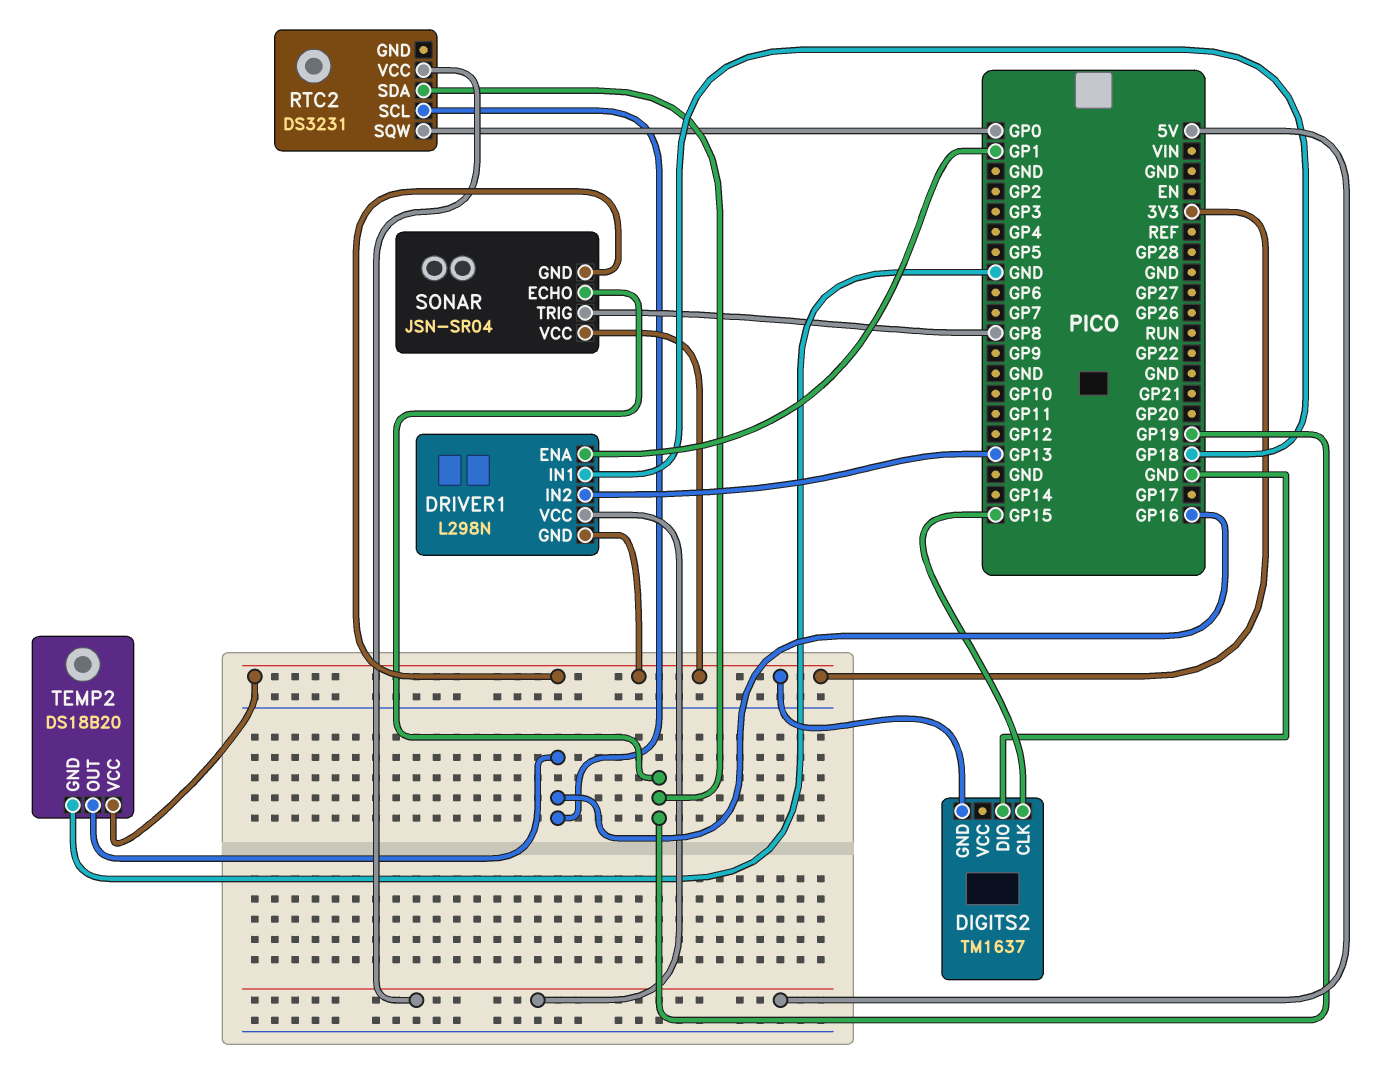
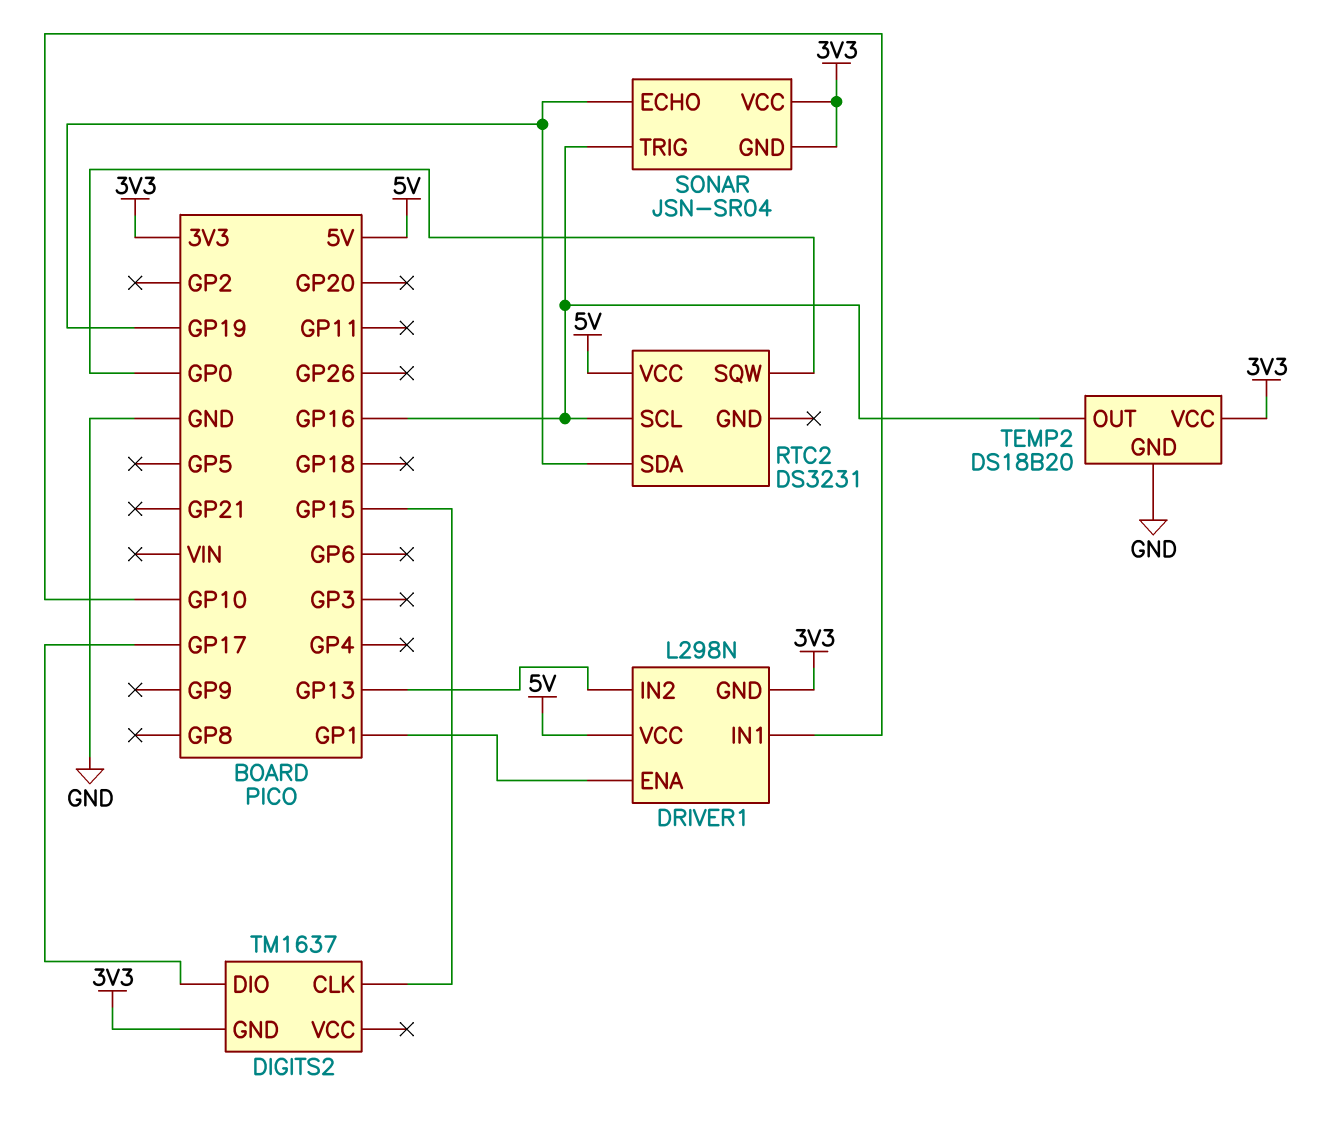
DIGITS2 pin DIO: GND -> GP17
DRIVER1 pin IN1: GP18 -> GP10
SONAR pin TRIG: GP8 -> GP16

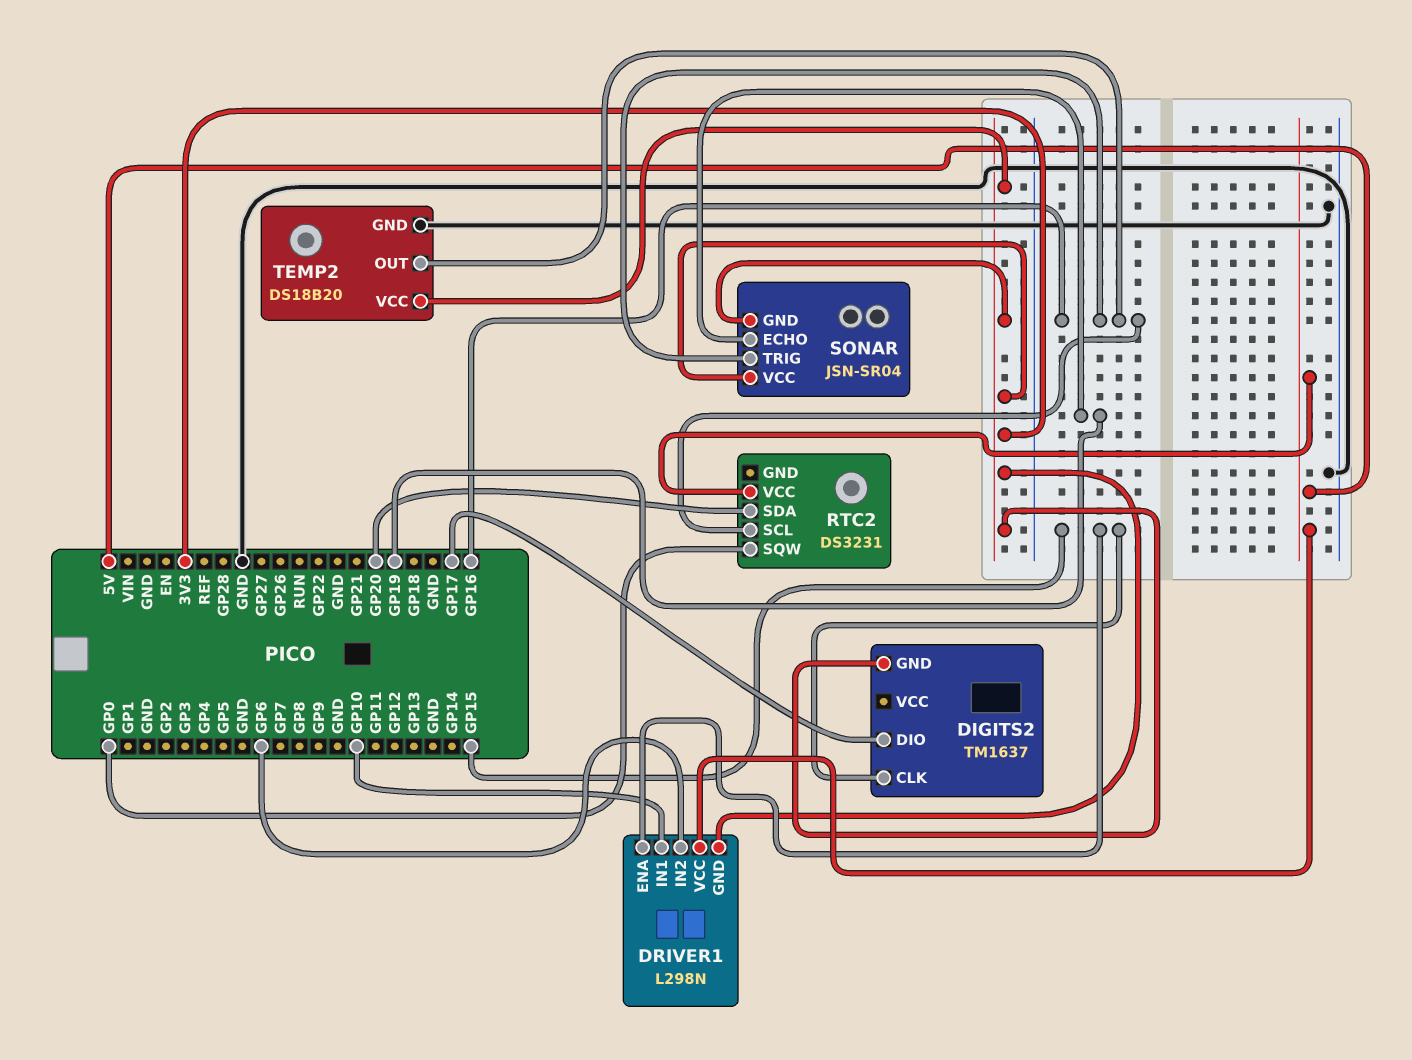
DRIVER1 pin ENA: GP1 -> GP15
DRIVER1 pin IN2: GP13 -> GP6
RTC2 pin SDA: GP19 -> GP20

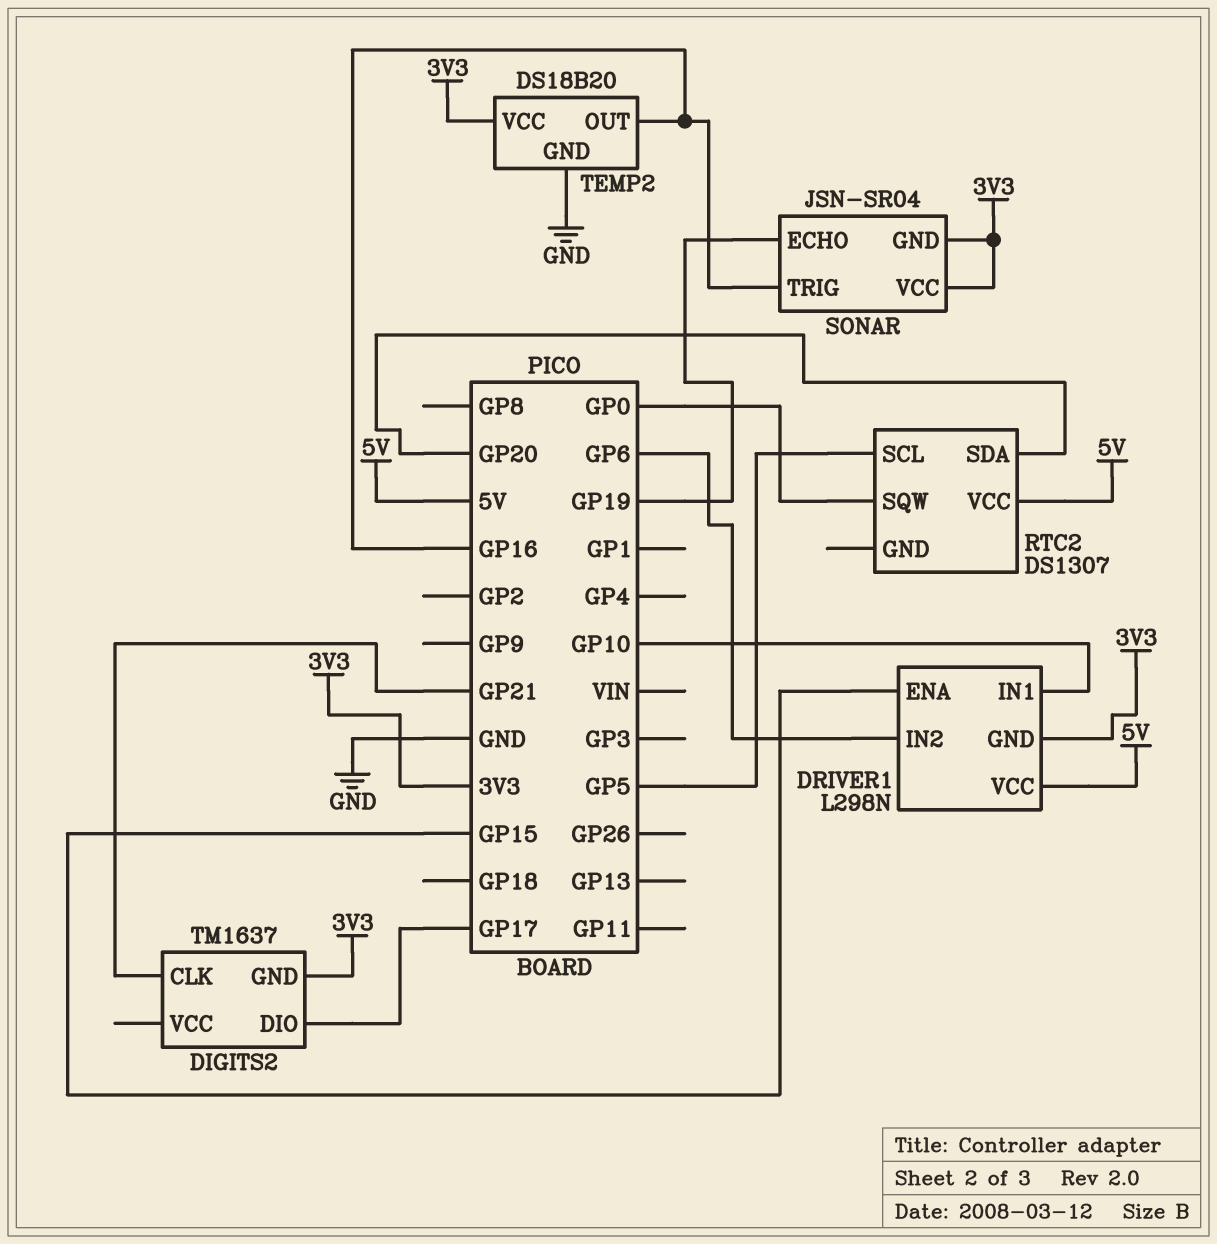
DIGITS2 pin CLK: GP15 -> GP21
RTC2: DS3231 -> DS1307
RTC2 pin SCL: GP16 -> GP5

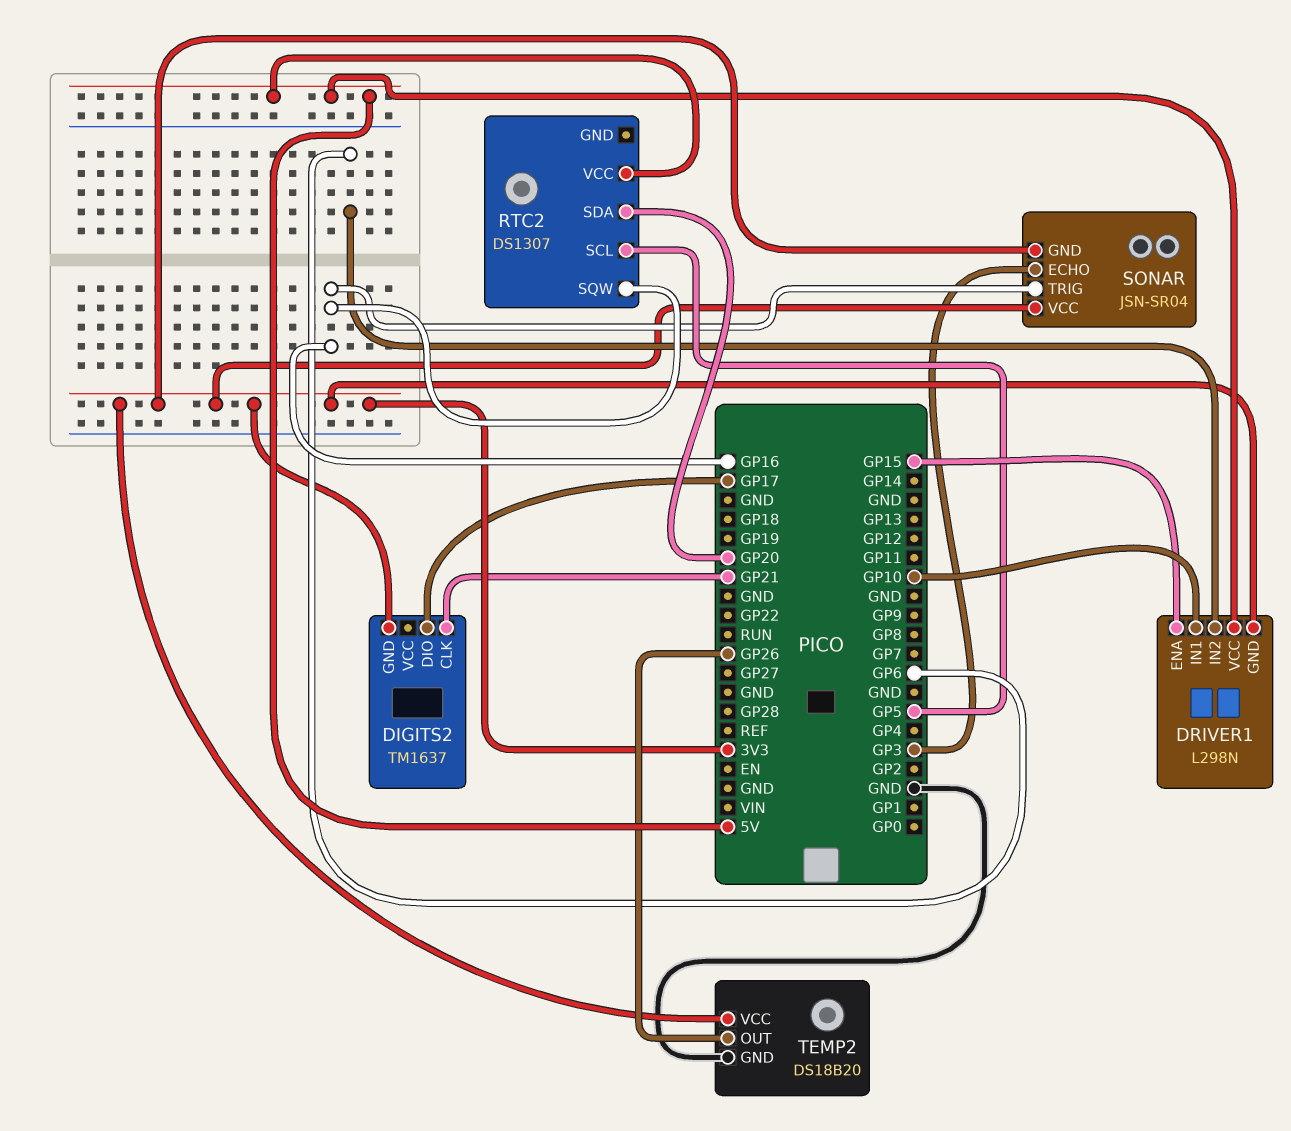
RTC2 pin SQW: GP0 -> GP16
SONAR pin ECHO: GP19 -> GP3
TEMP2 pin OUT: GP16 -> GP26

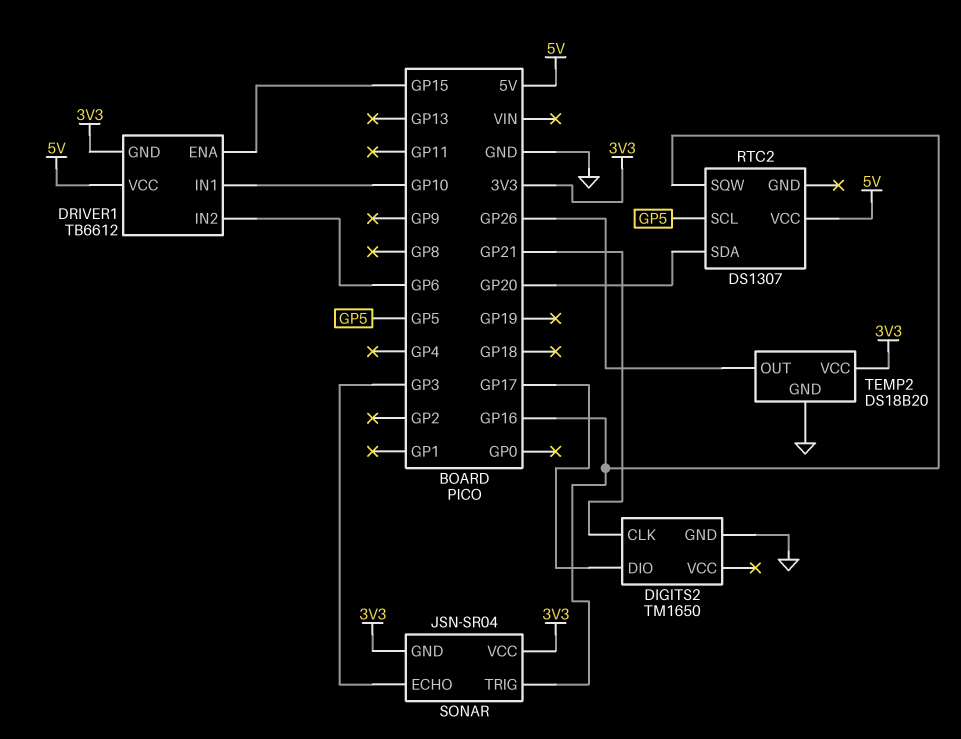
DIGITS2: TM1637 -> TM1650
DIGITS2 pin GND: 3V3 -> GND
DRIVER1: L298N -> TB6612

